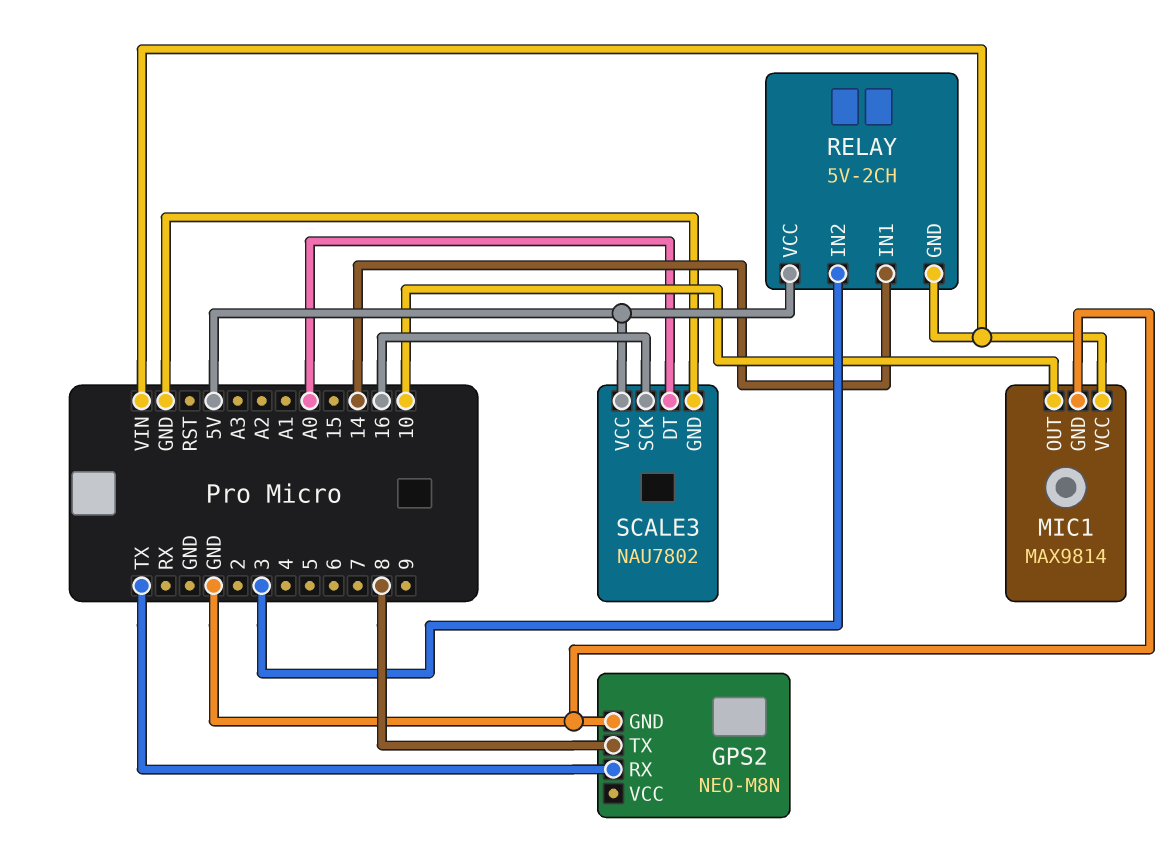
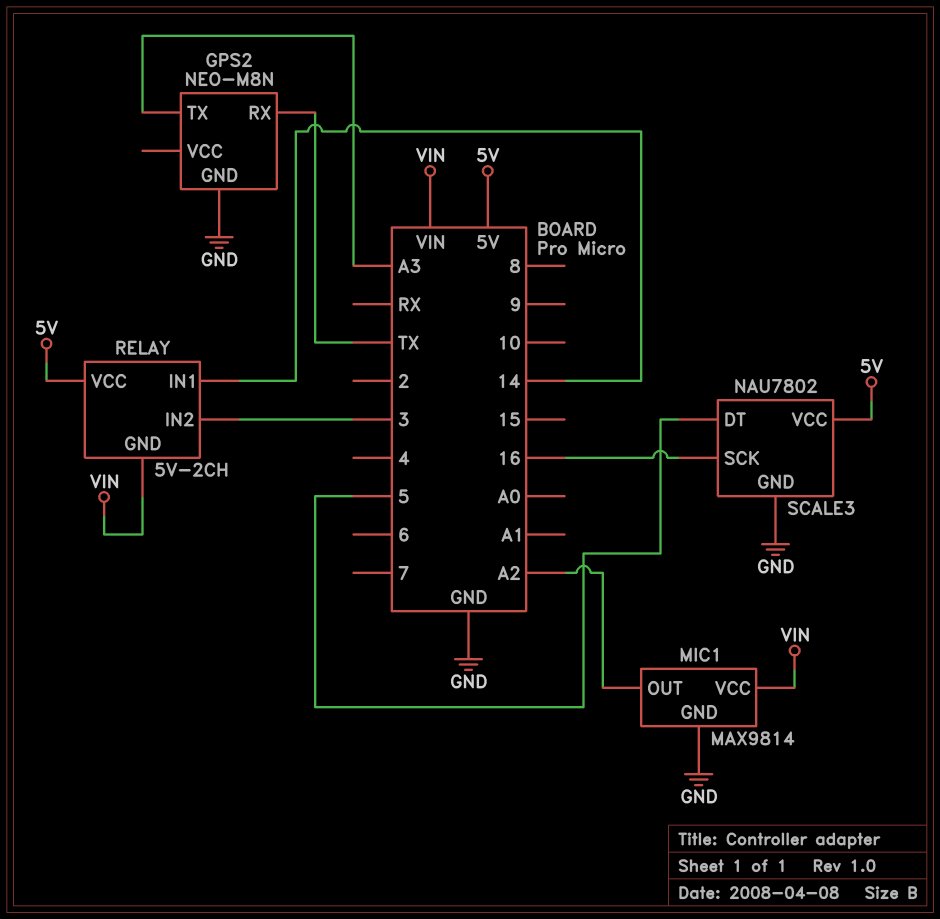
GPS2 pin TX: 8 -> A3
MIC1 pin OUT: 10 -> A2
SCALE3 pin DT: A0 -> 5

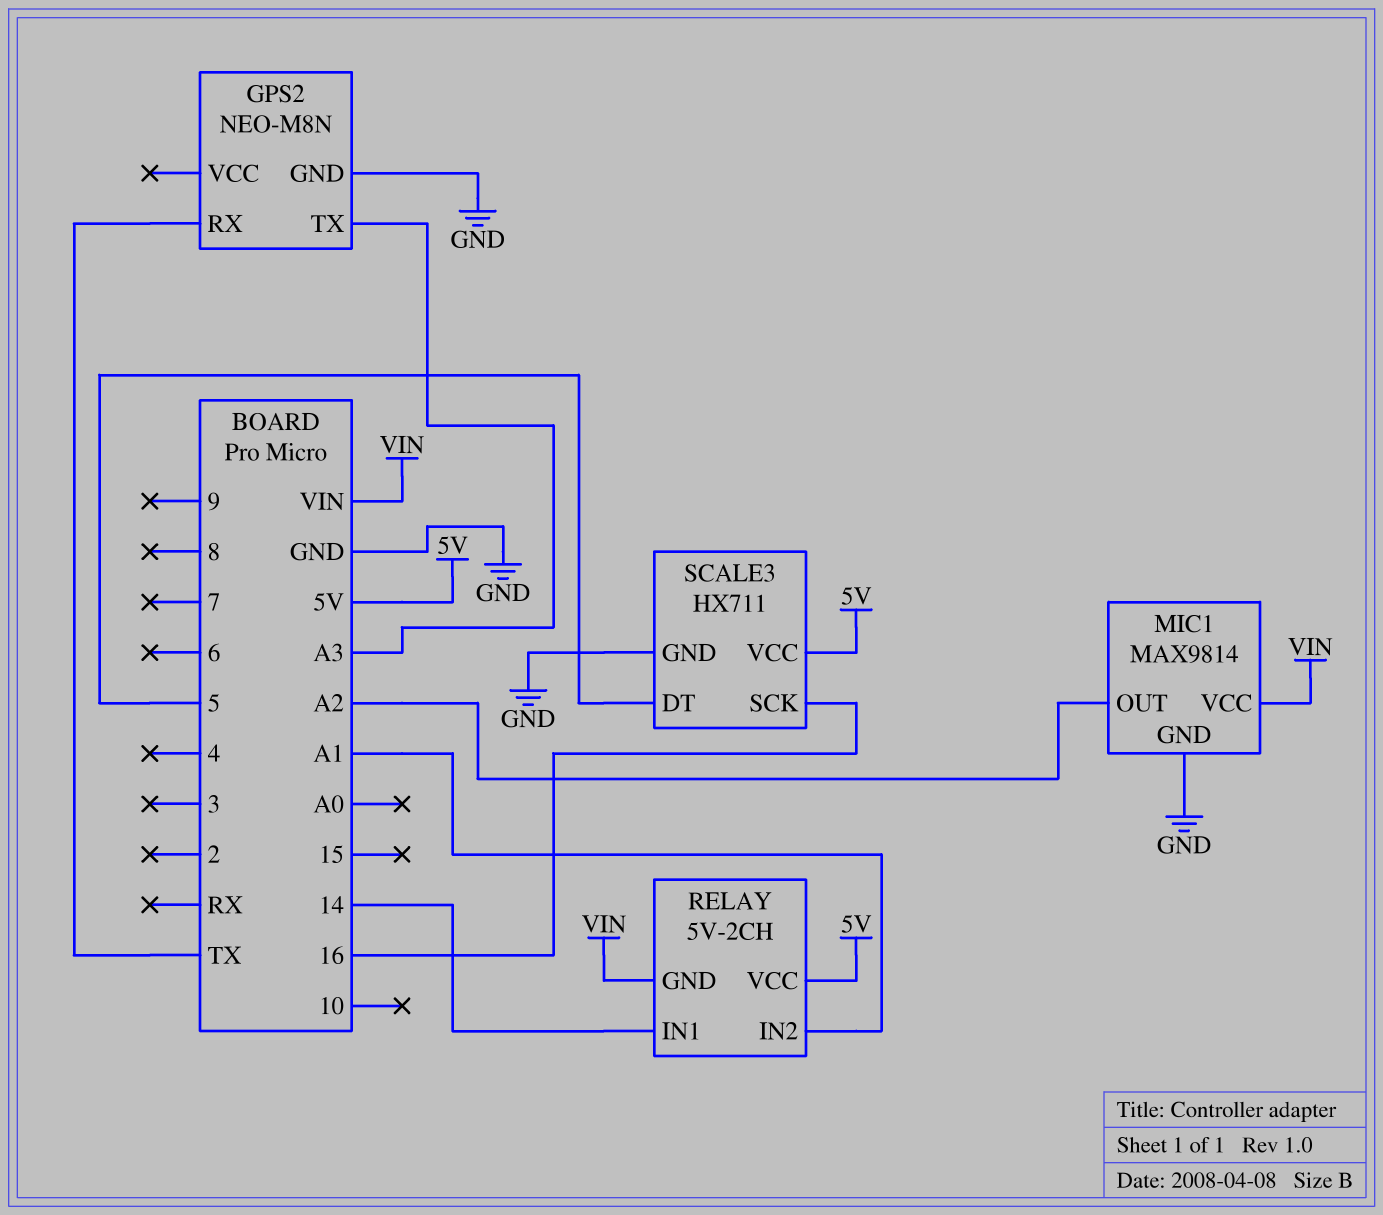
RELAY pin IN2: 3 -> A1
SCALE3: NAU7802 -> HX711

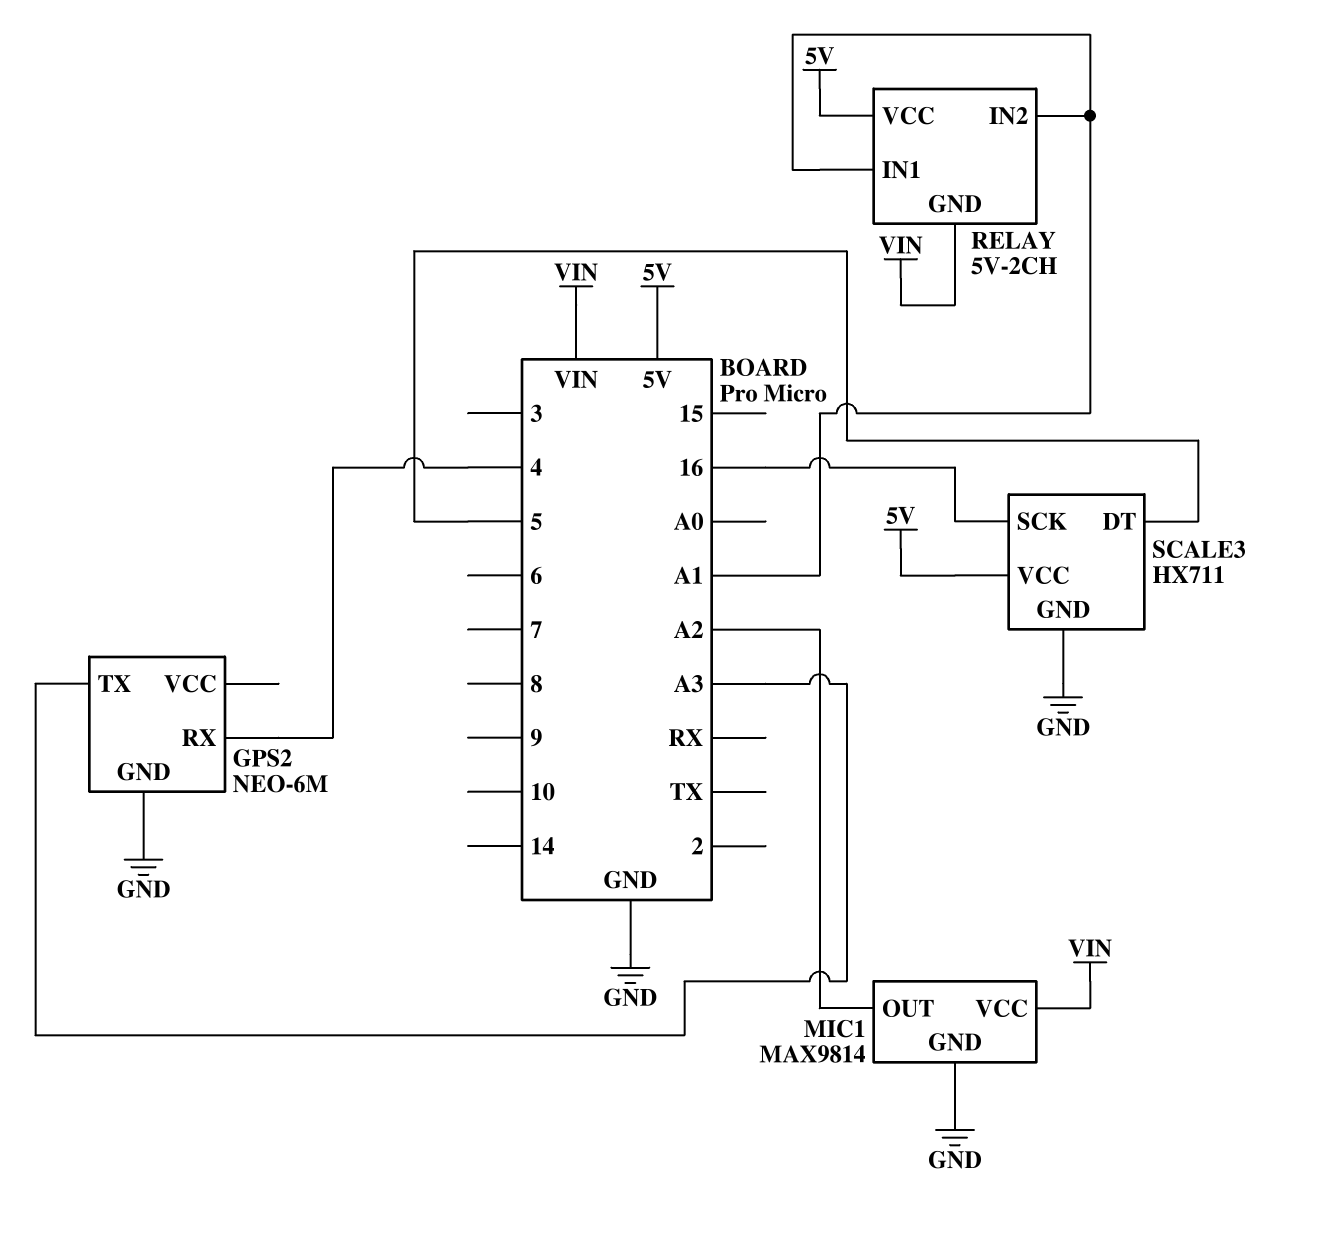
GPS2: NEO-M8N -> NEO-6M
GPS2 pin RX: TX -> 4
RELAY pin IN1: 14 -> A1

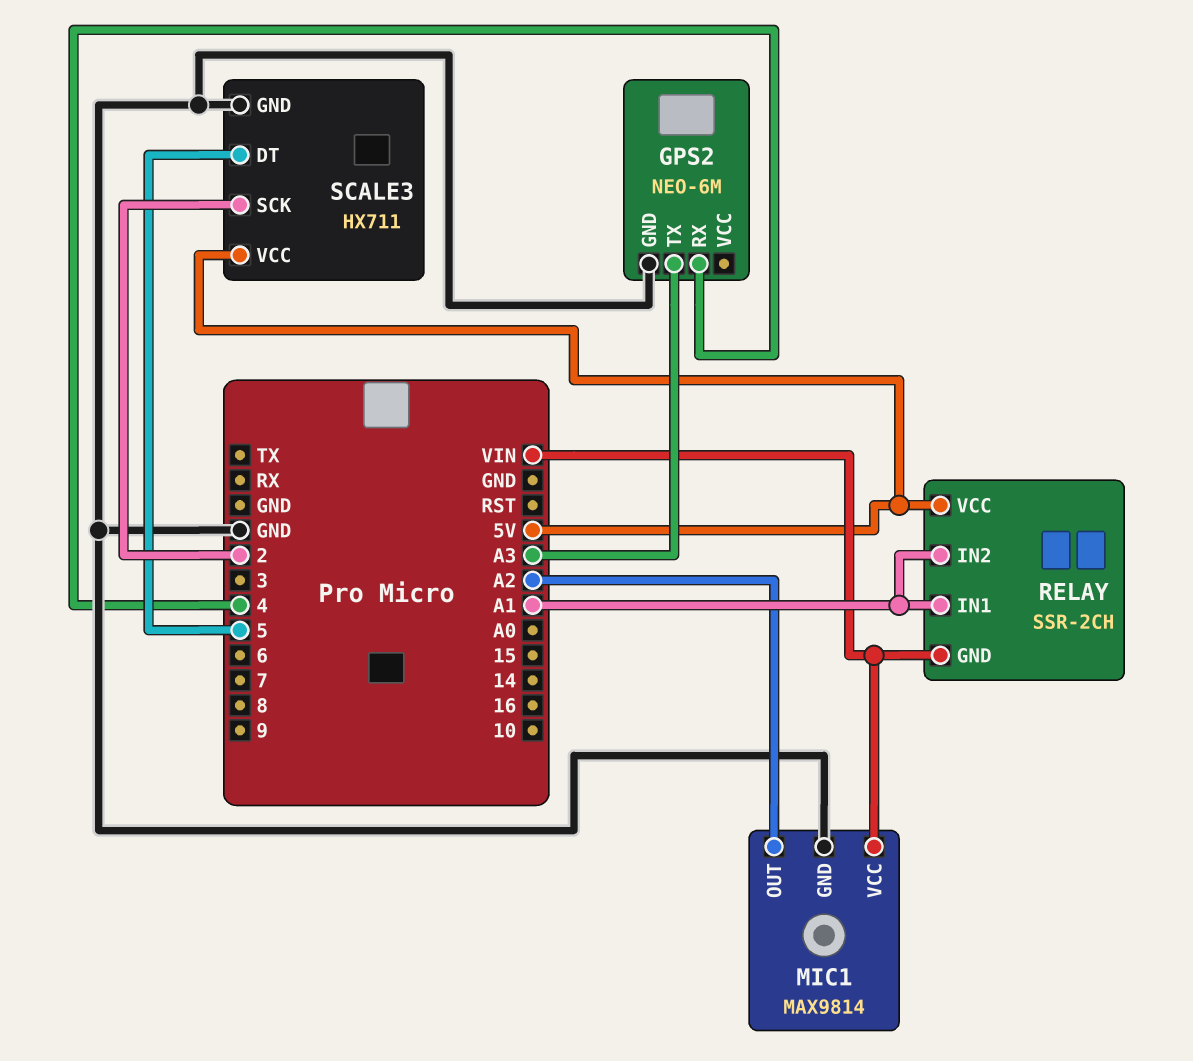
RELAY: 5V-2CH -> SSR-2CH
SCALE3 pin SCK: 16 -> 2

